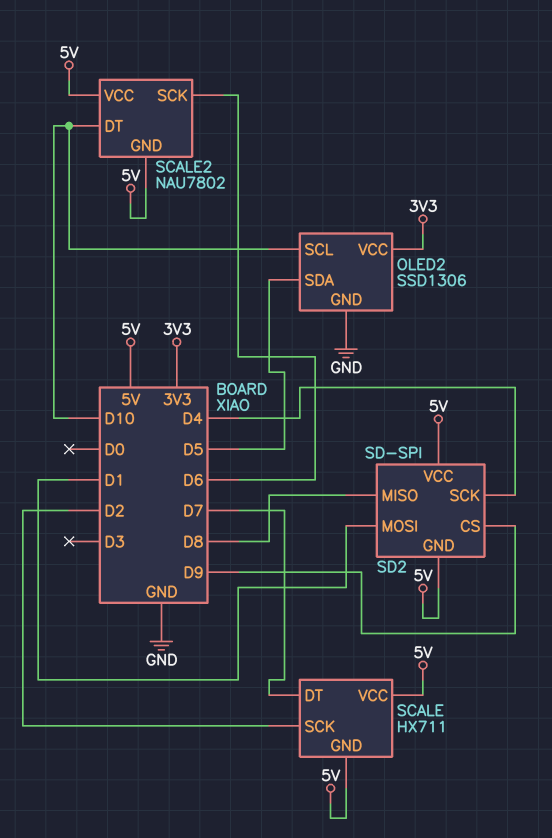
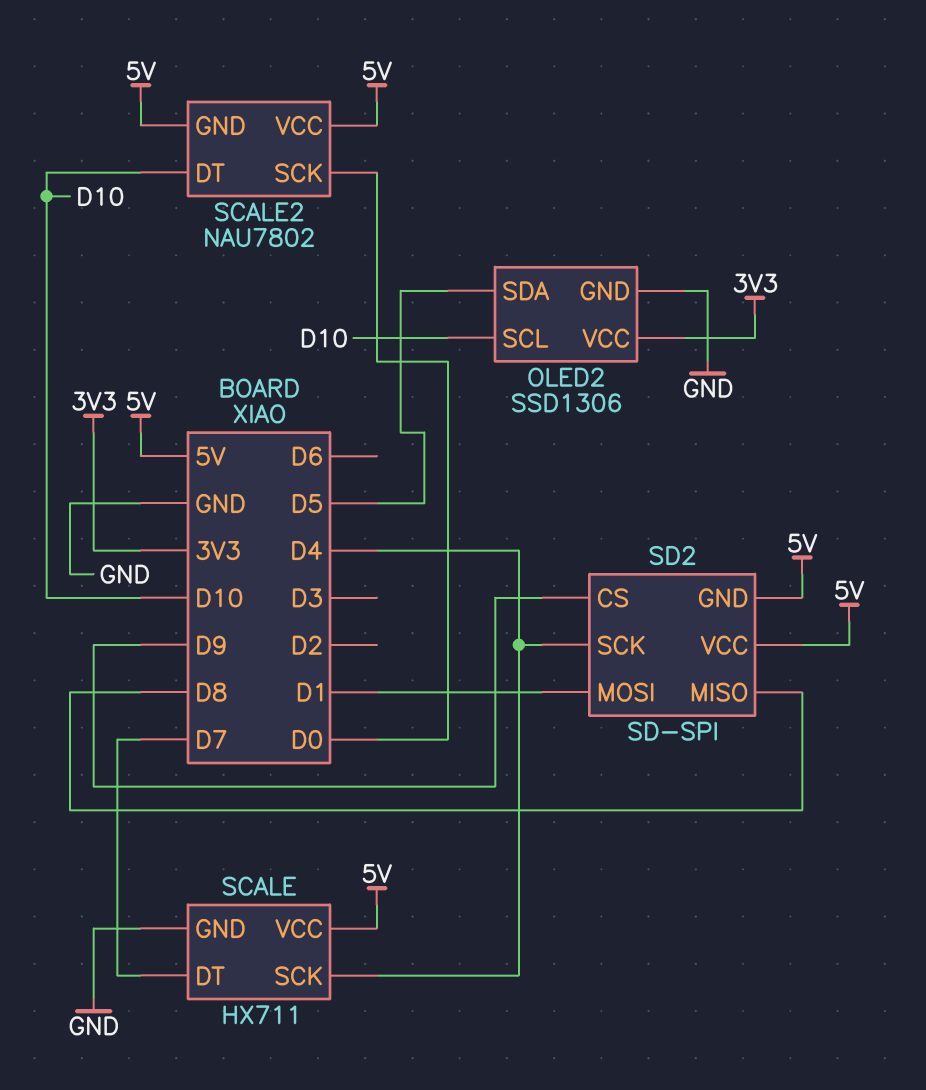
SCALE pin GND: 5V -> GND
SCALE pin SCK: D2 -> D4
SCALE2 pin SCK: D6 -> D0

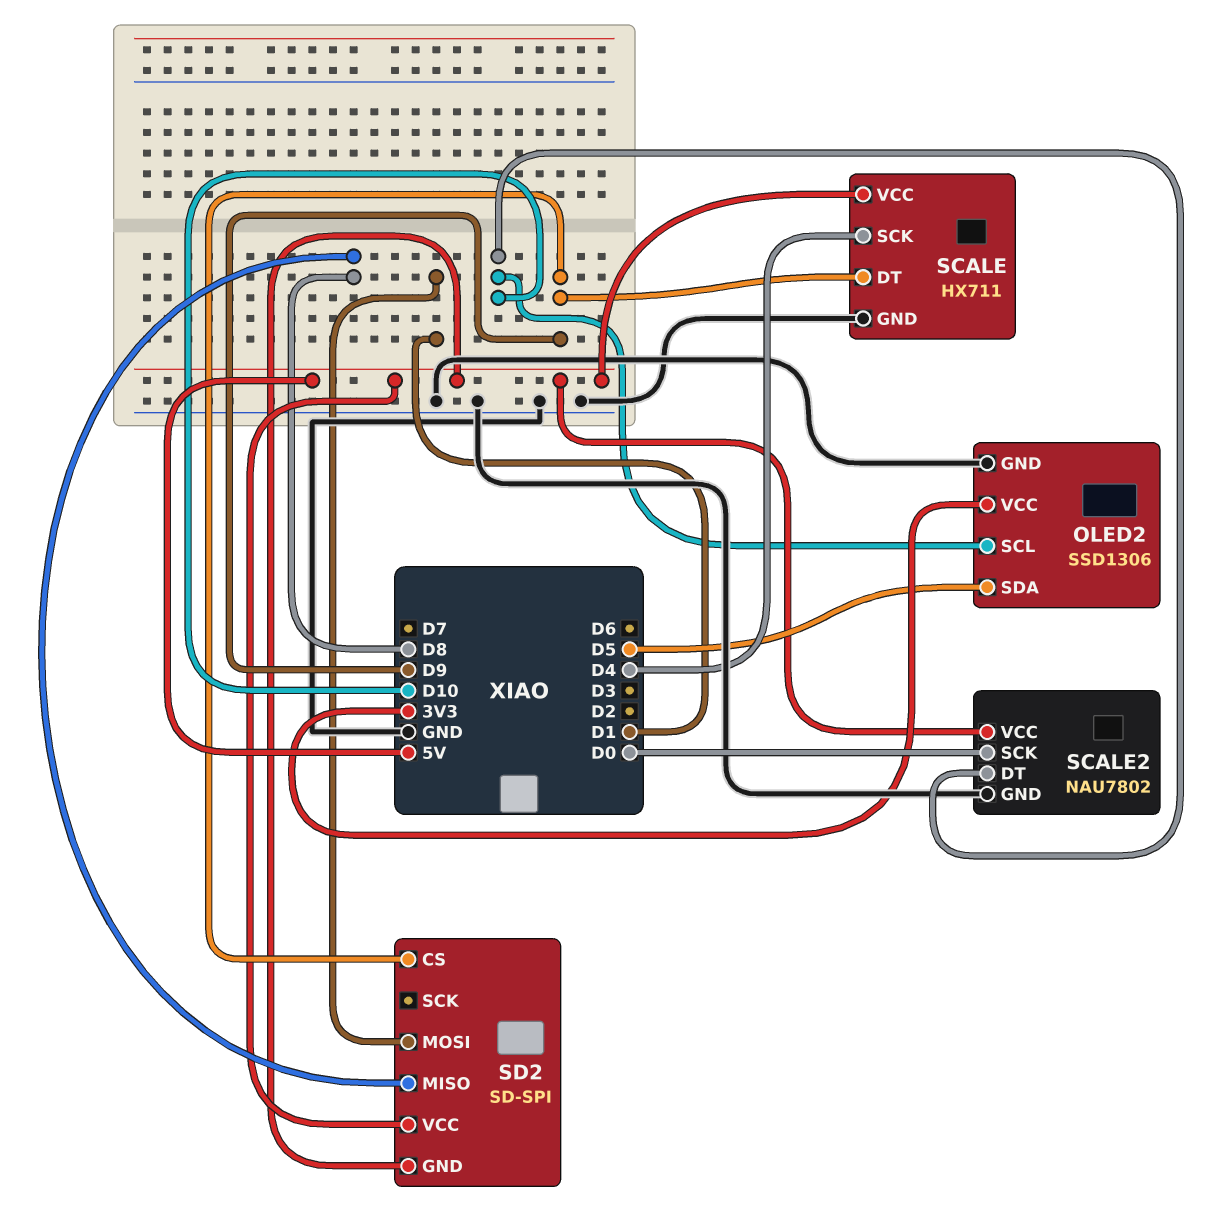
SCALE pin DT: D7 -> D9
SCALE2 pin GND: 5V -> GND
SD2 pin SCK: D4 -> none

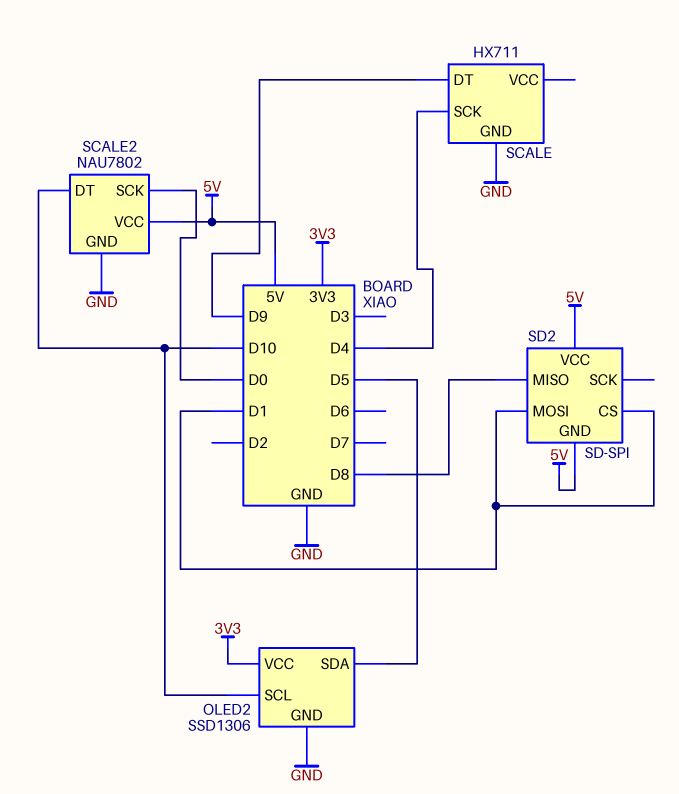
SCALE pin VCC: 5V -> none
SD2 pin CS: D9 -> D1

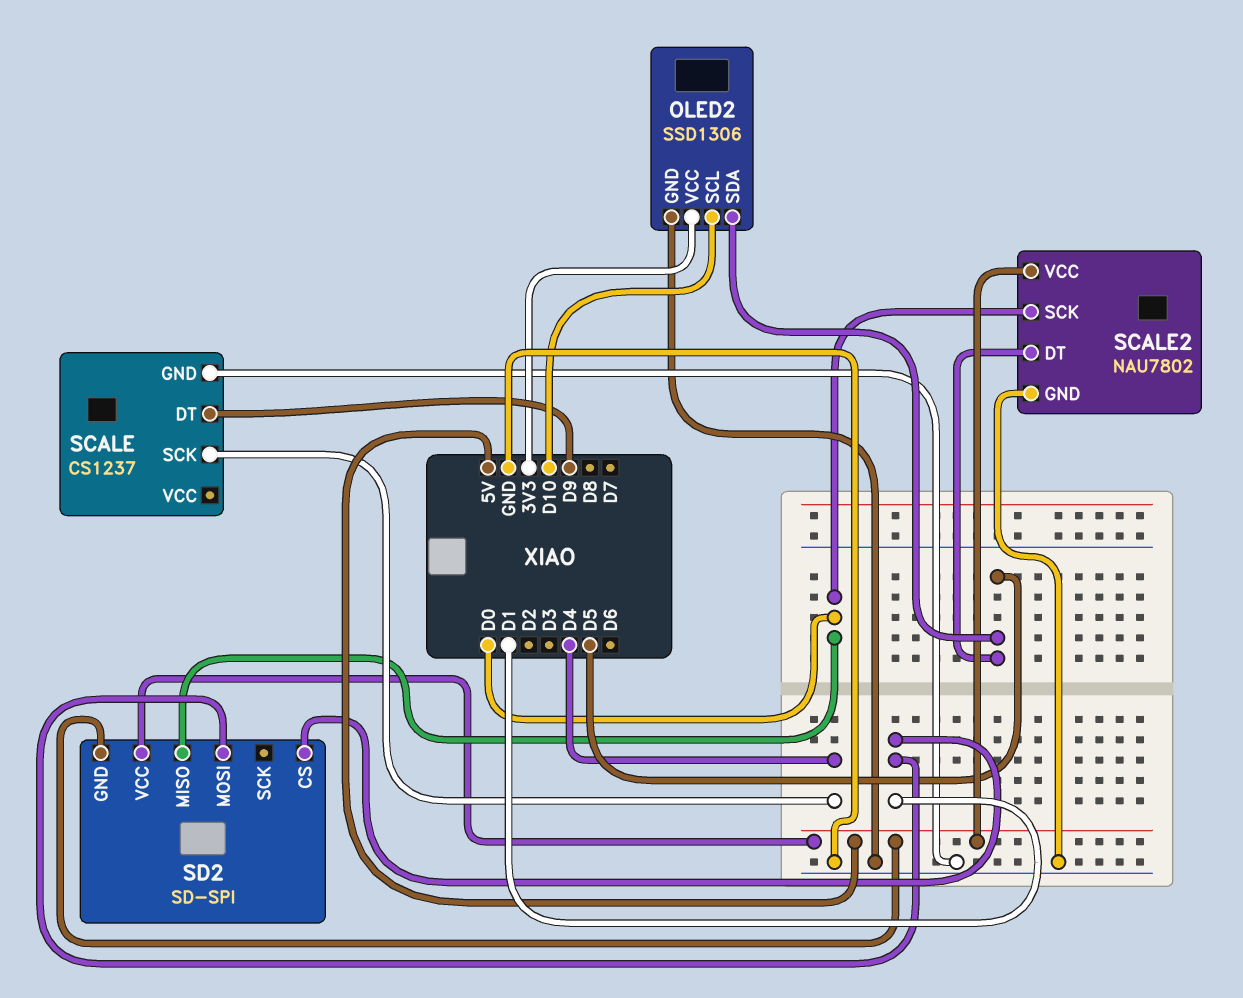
SCALE: HX711 -> CS1237
SCALE2 pin DT: D10 -> D5
SD2 pin MISO: D8 -> D0

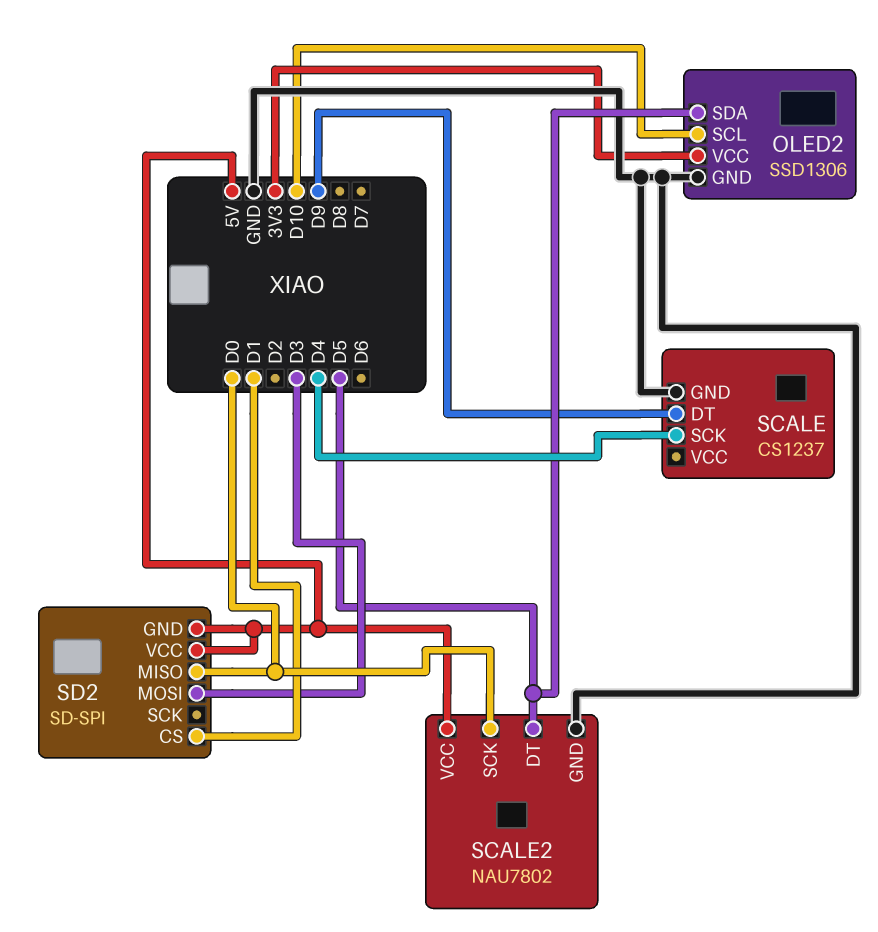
SD2 pin MOSI: D1 -> D3

